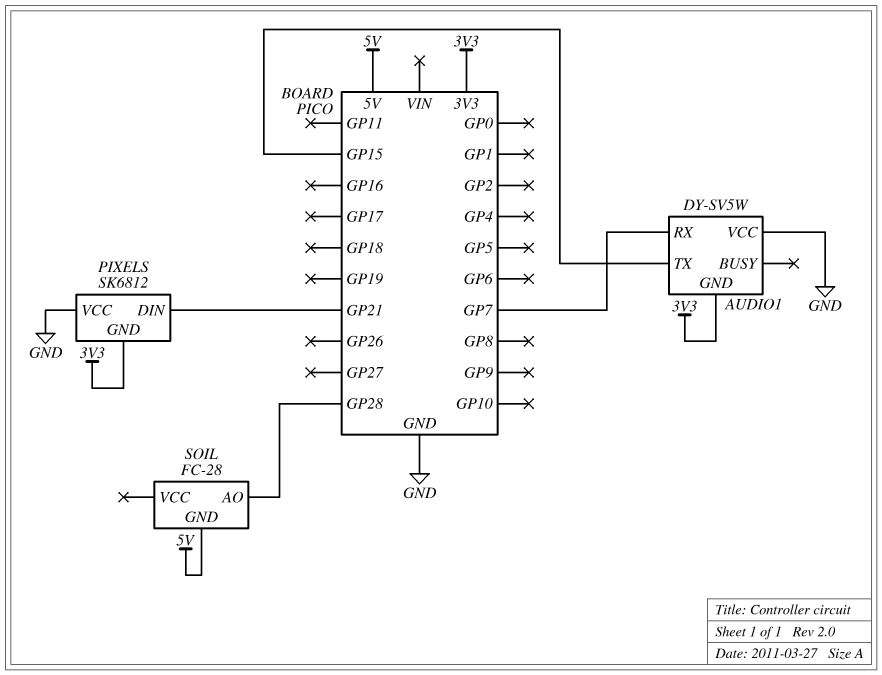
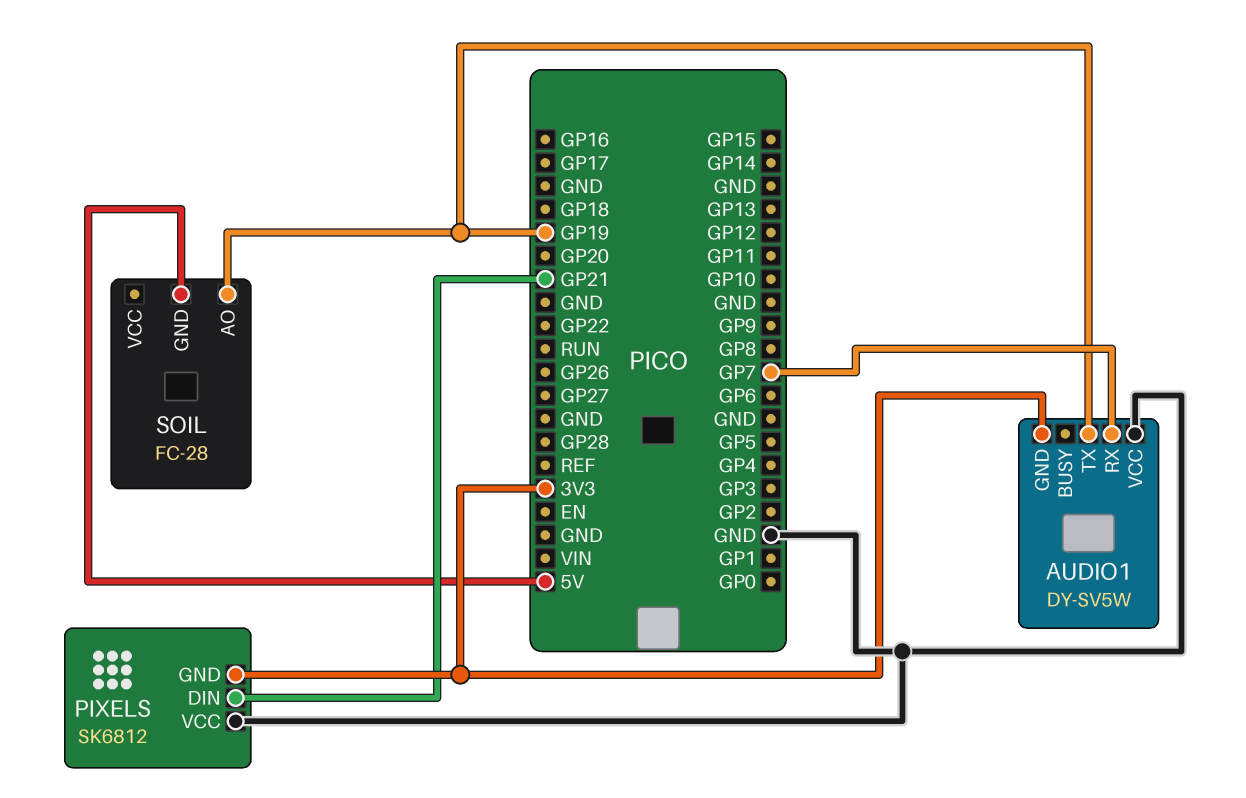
AUDIO1 pin TX: GP15 -> GP19
SOIL pin AO: GP28 -> GP19

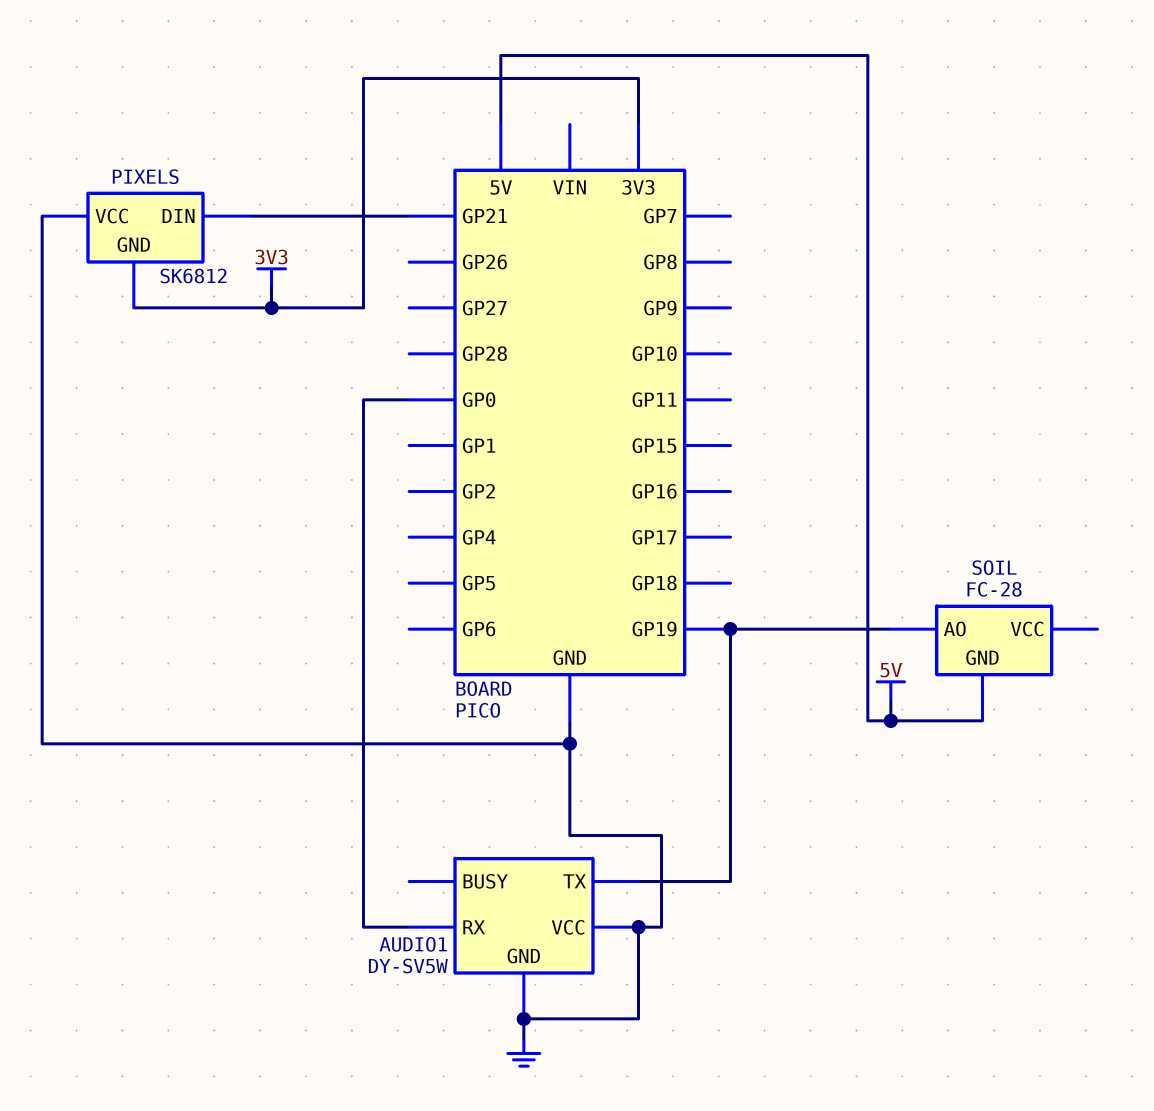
AUDIO1 pin GND: 3V3 -> GND
AUDIO1 pin RX: GP7 -> GP0

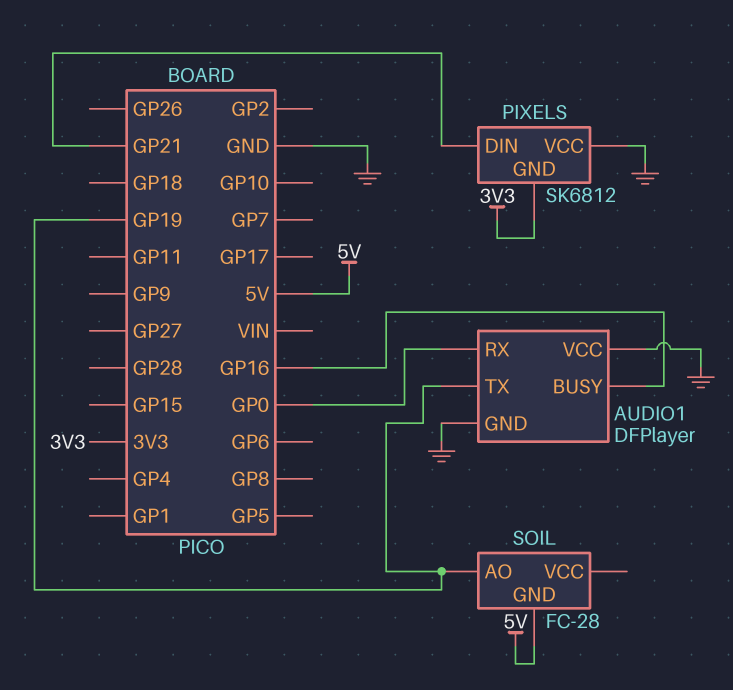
AUDIO1: DY-SV5W -> DFPlayer
AUDIO1 pin BUSY: none -> GP16

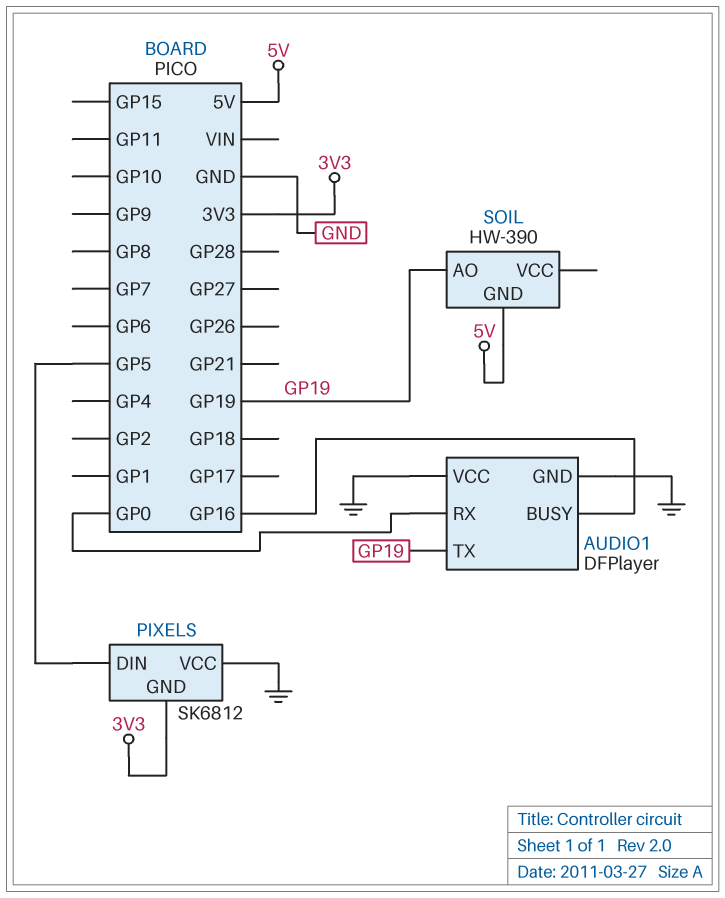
PIXELS pin DIN: GP21 -> GP5
SOIL: FC-28 -> HW-390

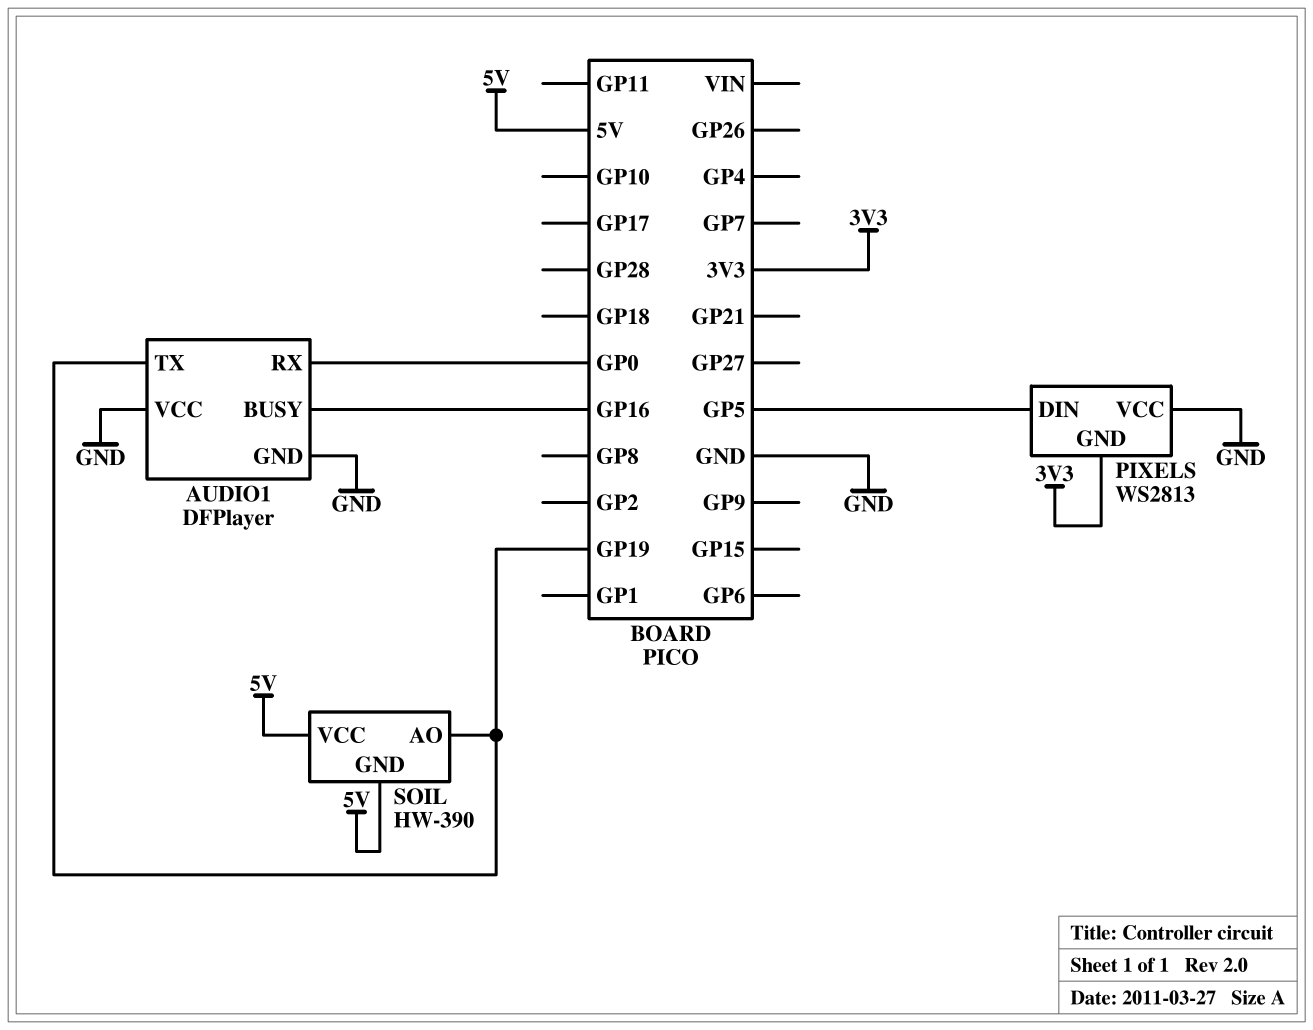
PIXELS: SK6812 -> WS2813
SOIL pin VCC: none -> 5V

